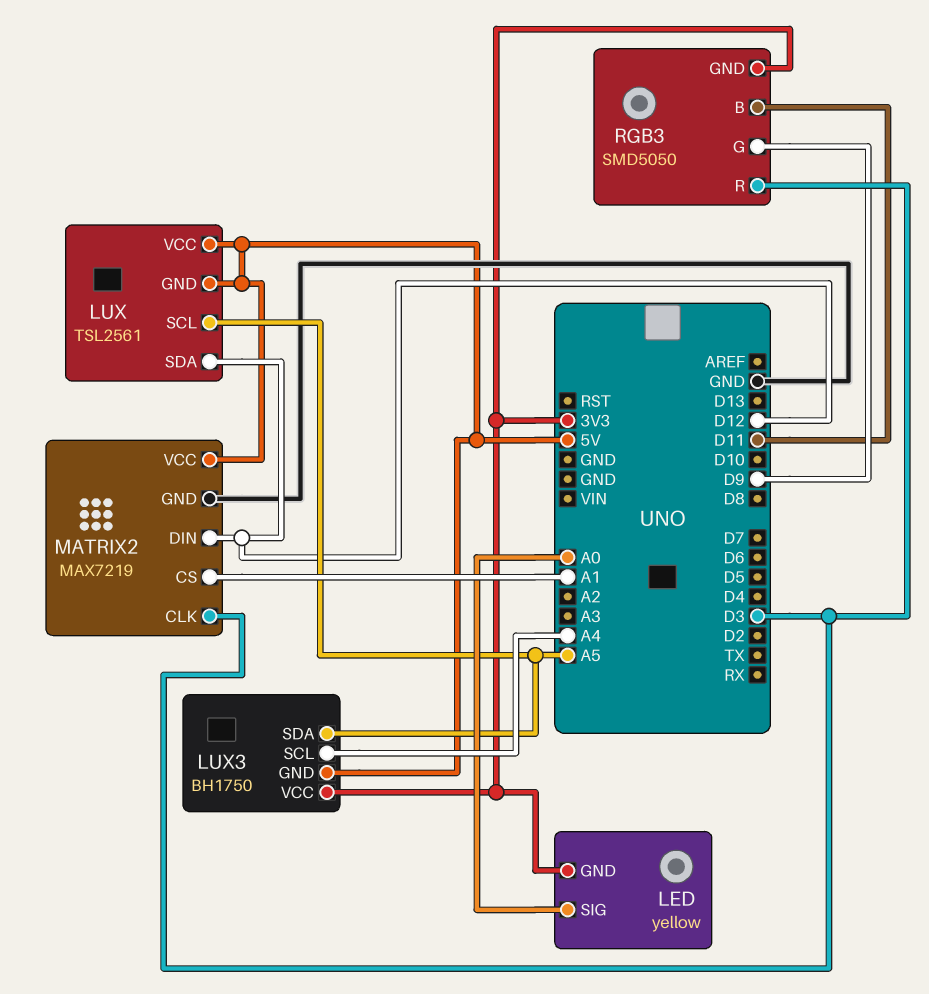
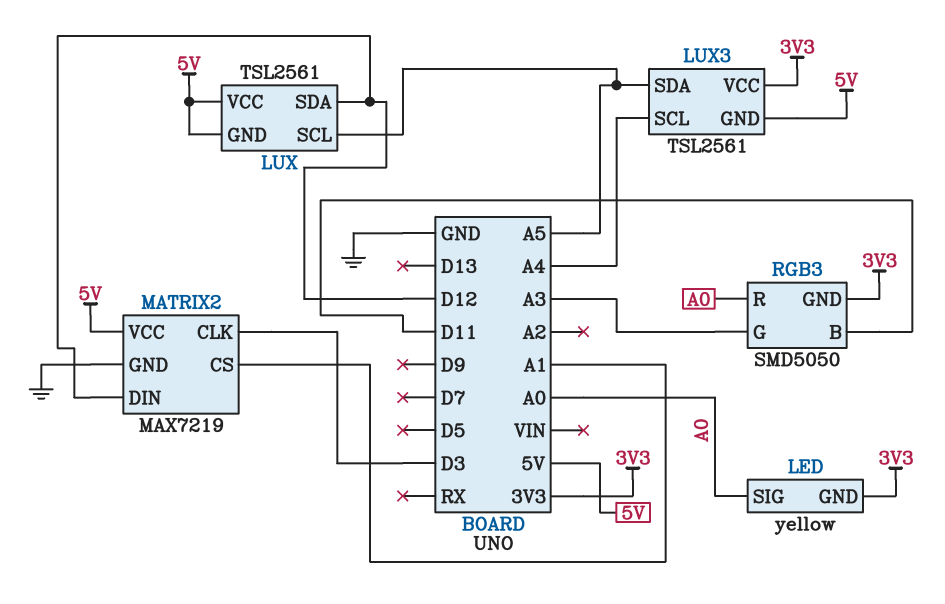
LUX3: BH1750 -> TSL2561
RGB3 pin G: D9 -> A3
RGB3 pin R: D3 -> A0

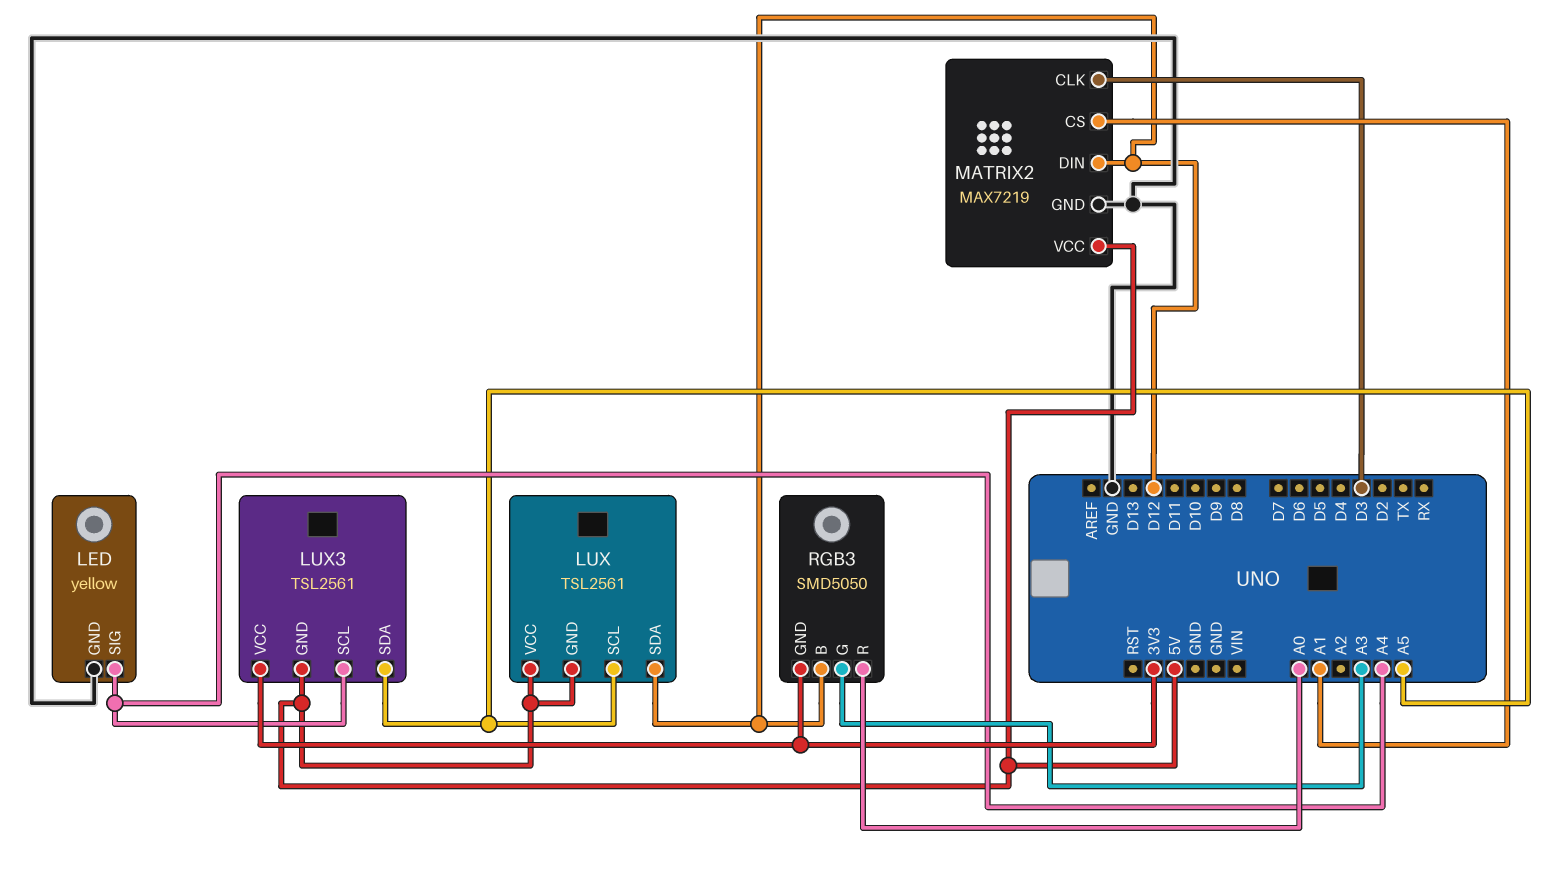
LED pin GND: 3V3 -> GND
LED pin SIG: A0 -> A4
RGB3 pin B: D11 -> D12

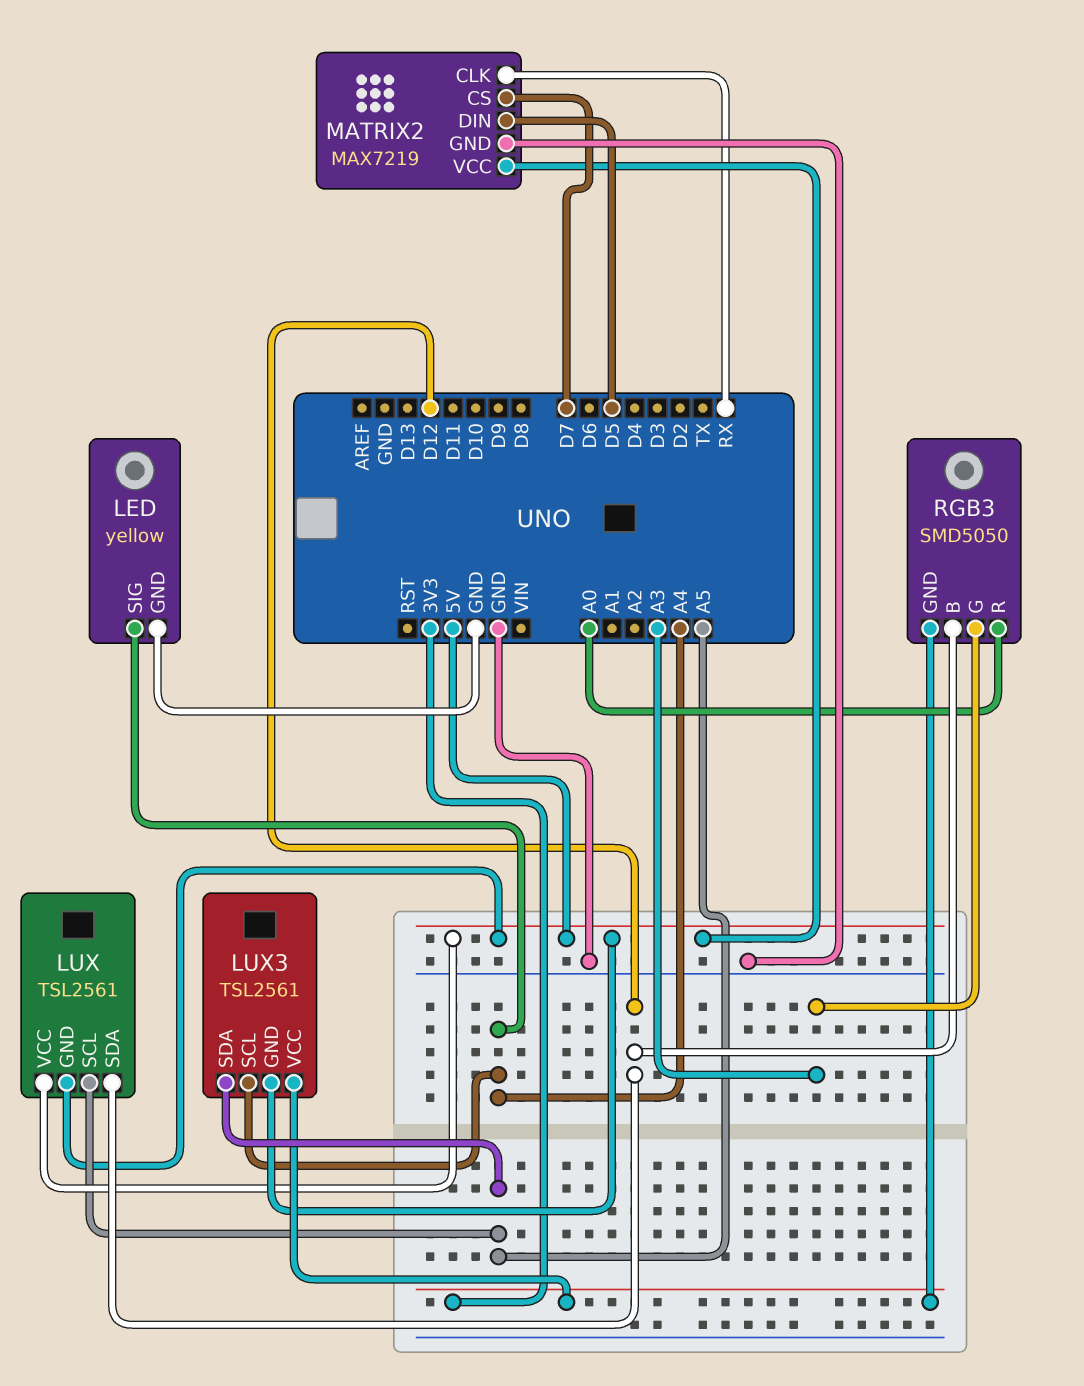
MATRIX2 pin CLK: D3 -> RX
MATRIX2 pin CS: A1 -> D7
MATRIX2 pin DIN: D12 -> D5

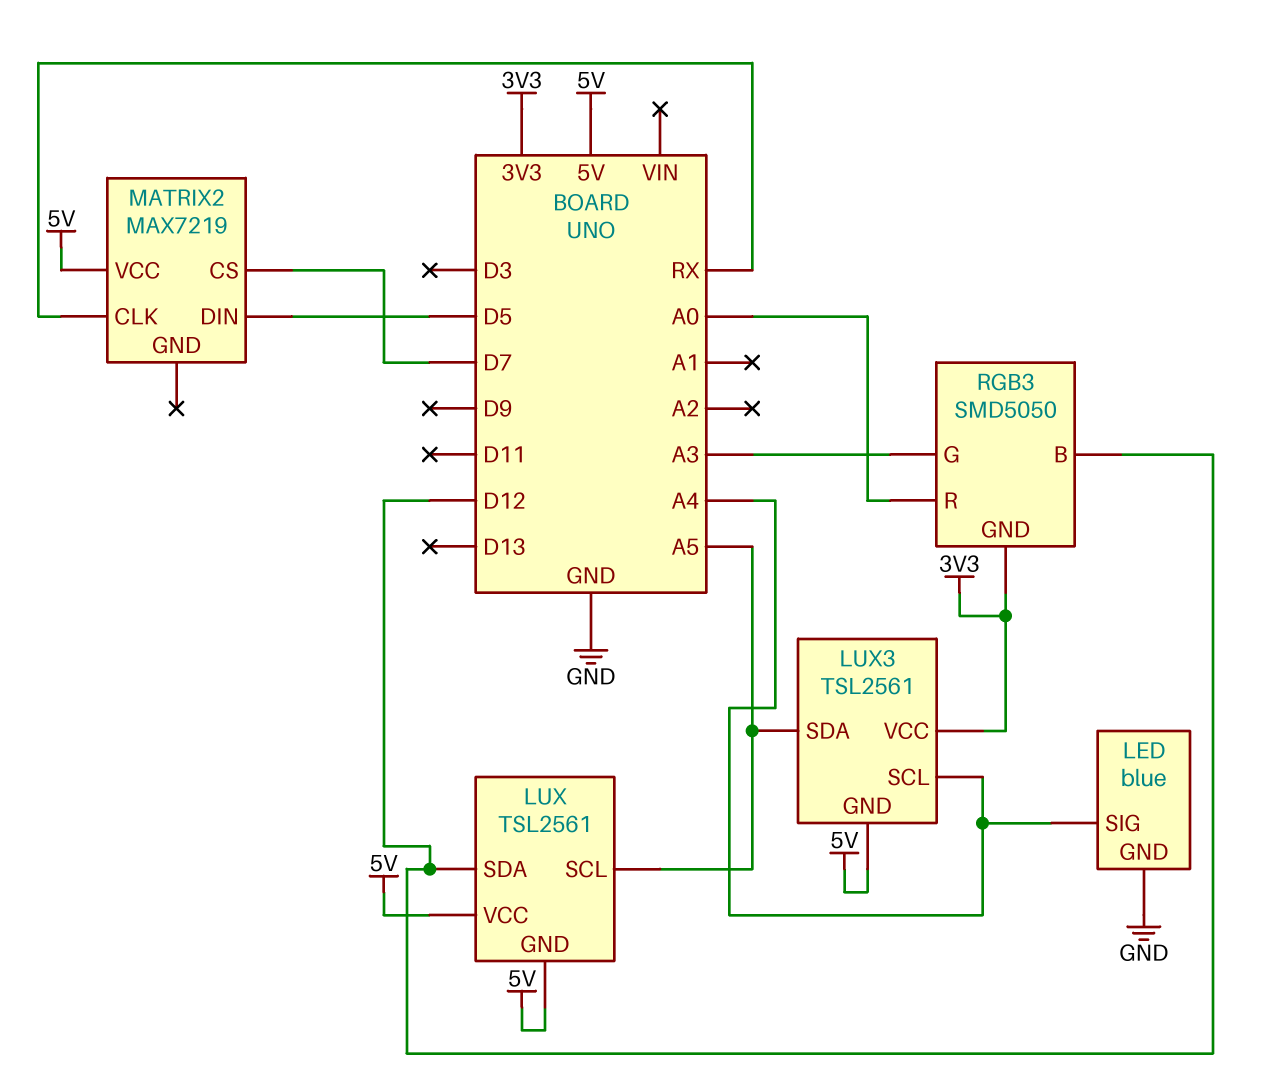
LED: yellow -> blue
MATRIX2 pin GND: GND -> none

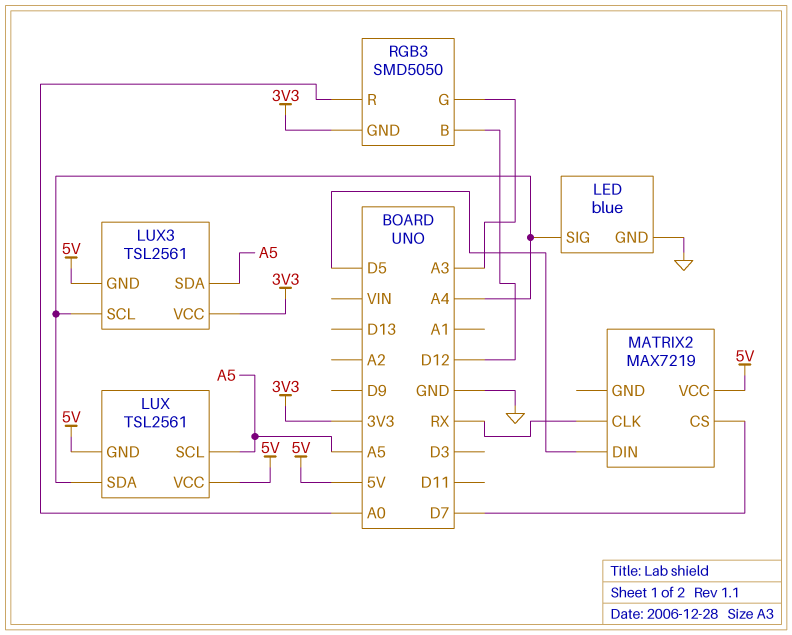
LUX pin SDA: D12 -> A4

